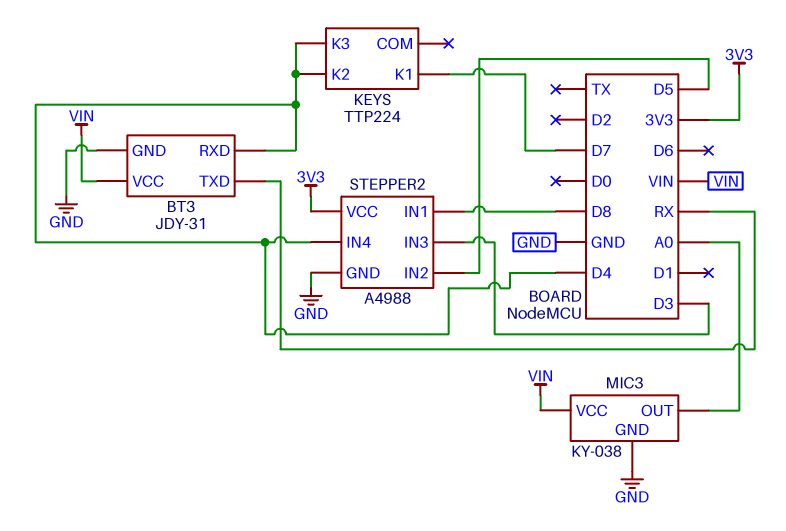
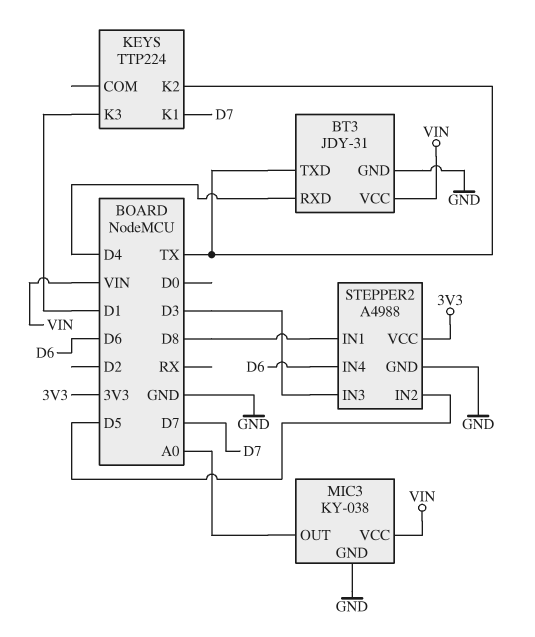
BT3 pin TXD: RX -> TX
KEYS pin K2: D4 -> TX
KEYS pin K3: D4 -> D1
STEPPER2 pin IN4: D4 -> D6

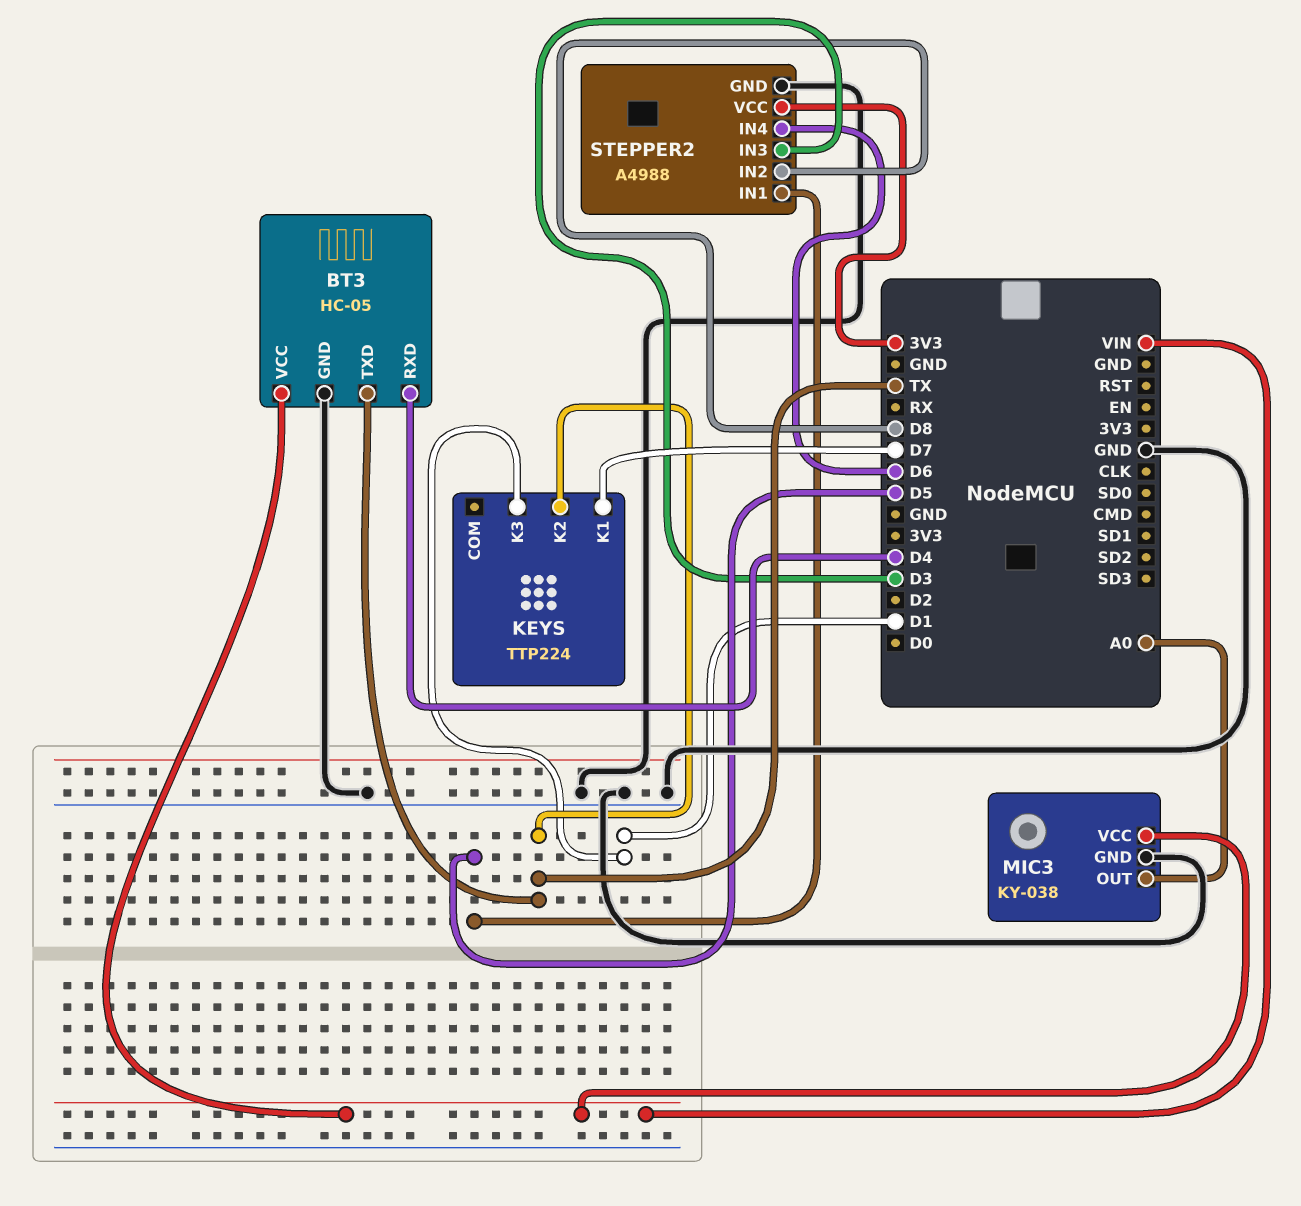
BT3: JDY-31 -> HC-05
STEPPER2 pin IN1: D8 -> D5
STEPPER2 pin IN2: D5 -> D8

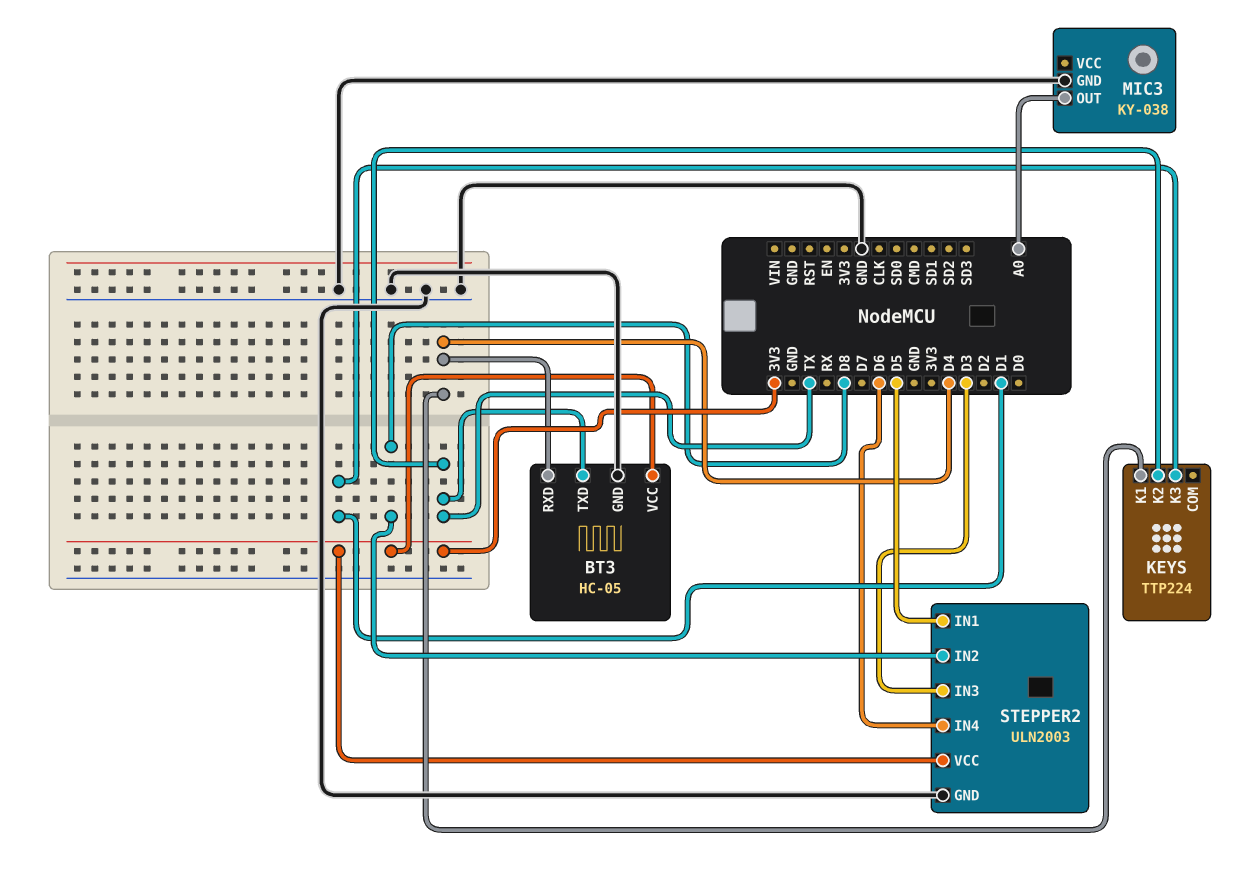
BT3 pin VCC: VIN -> 3V3
KEYS pin K1: D7 -> D4
MIC3 pin VCC: VIN -> none
STEPPER2: A4988 -> ULN2003

